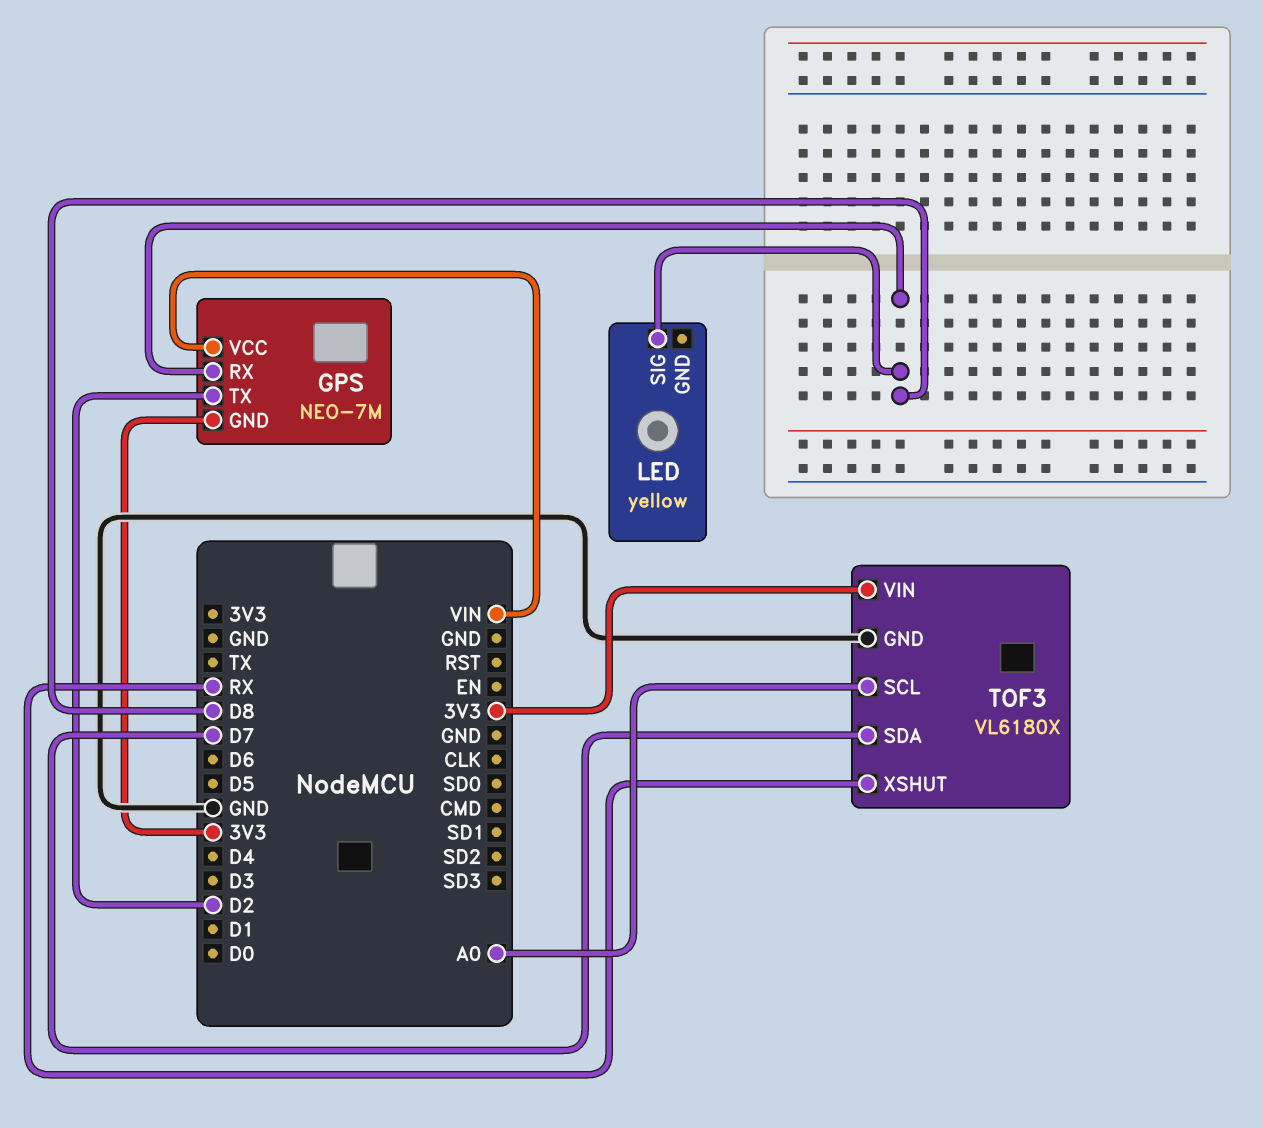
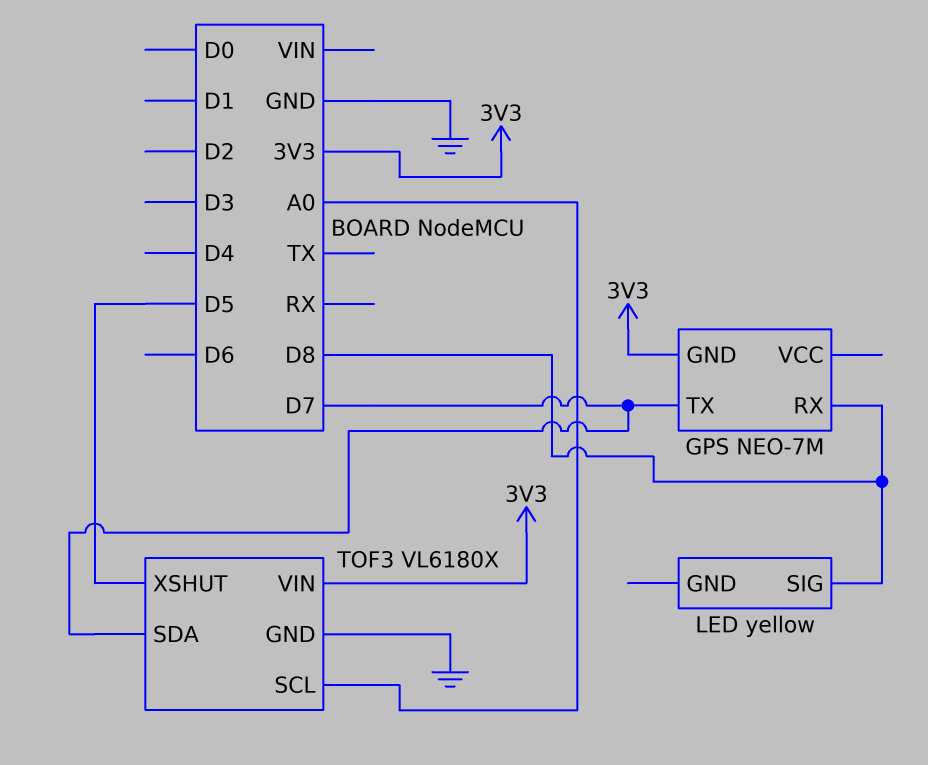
GPS pin TX: D2 -> D7
GPS pin VCC: VIN -> none
TOF3 pin XSHUT: RX -> D5

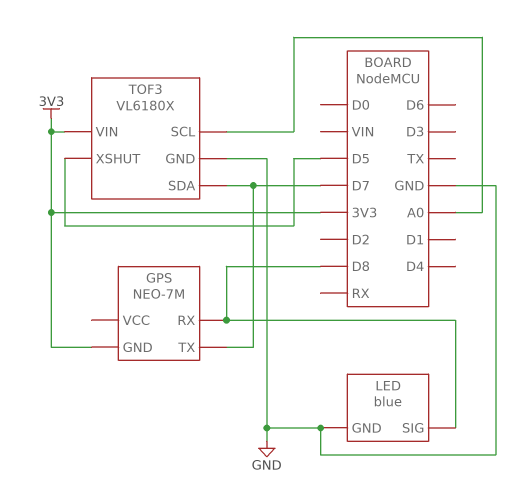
LED: yellow -> blue
LED pin GND: none -> GND

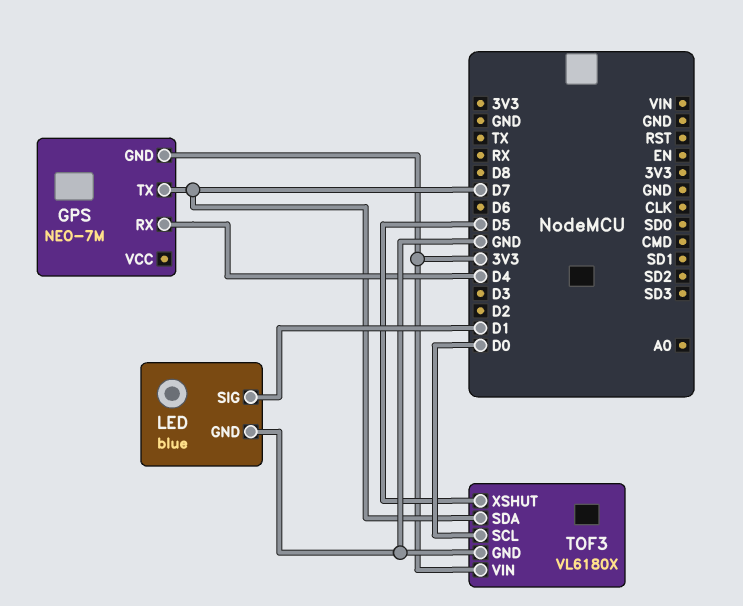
GPS pin RX: D8 -> D4
LED pin SIG: D8 -> D1
TOF3 pin SCL: A0 -> D0

